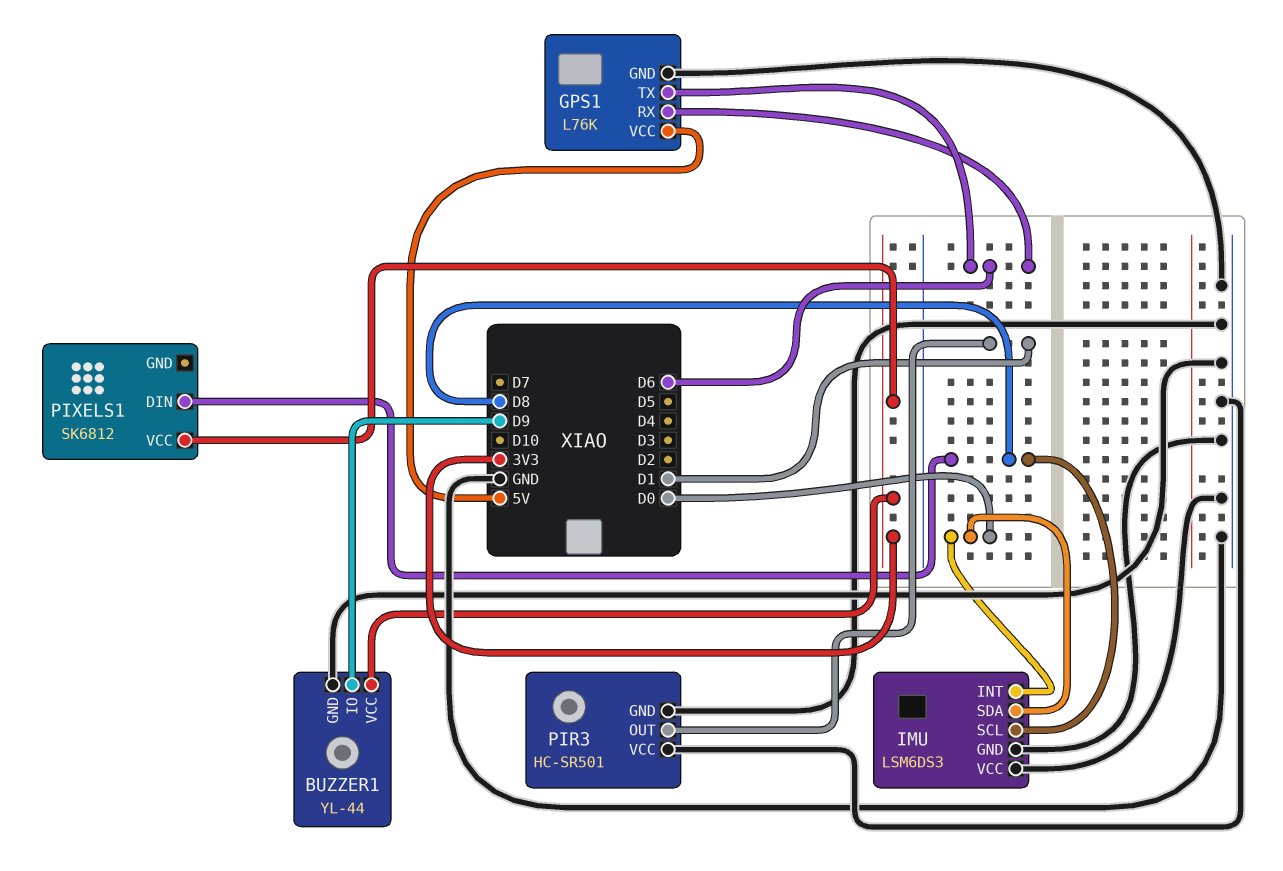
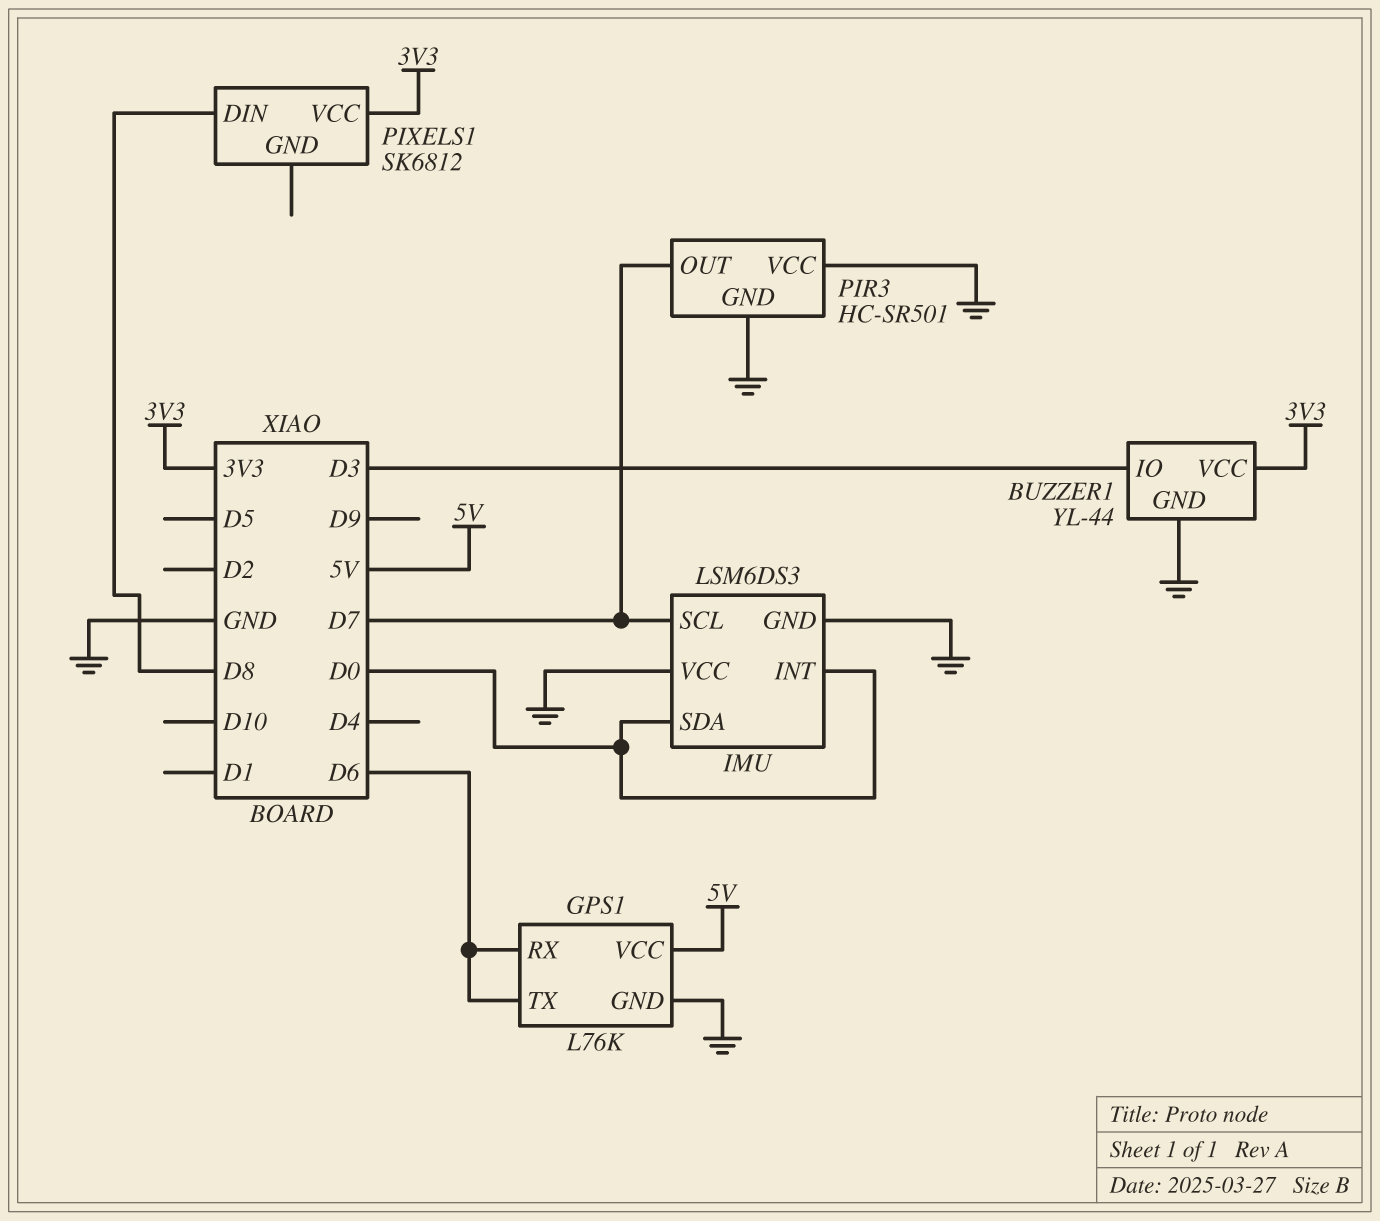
BUZZER1 pin IO: D9 -> D3
IMU pin SCL: D8 -> D7
PIR3 pin OUT: D1 -> D7

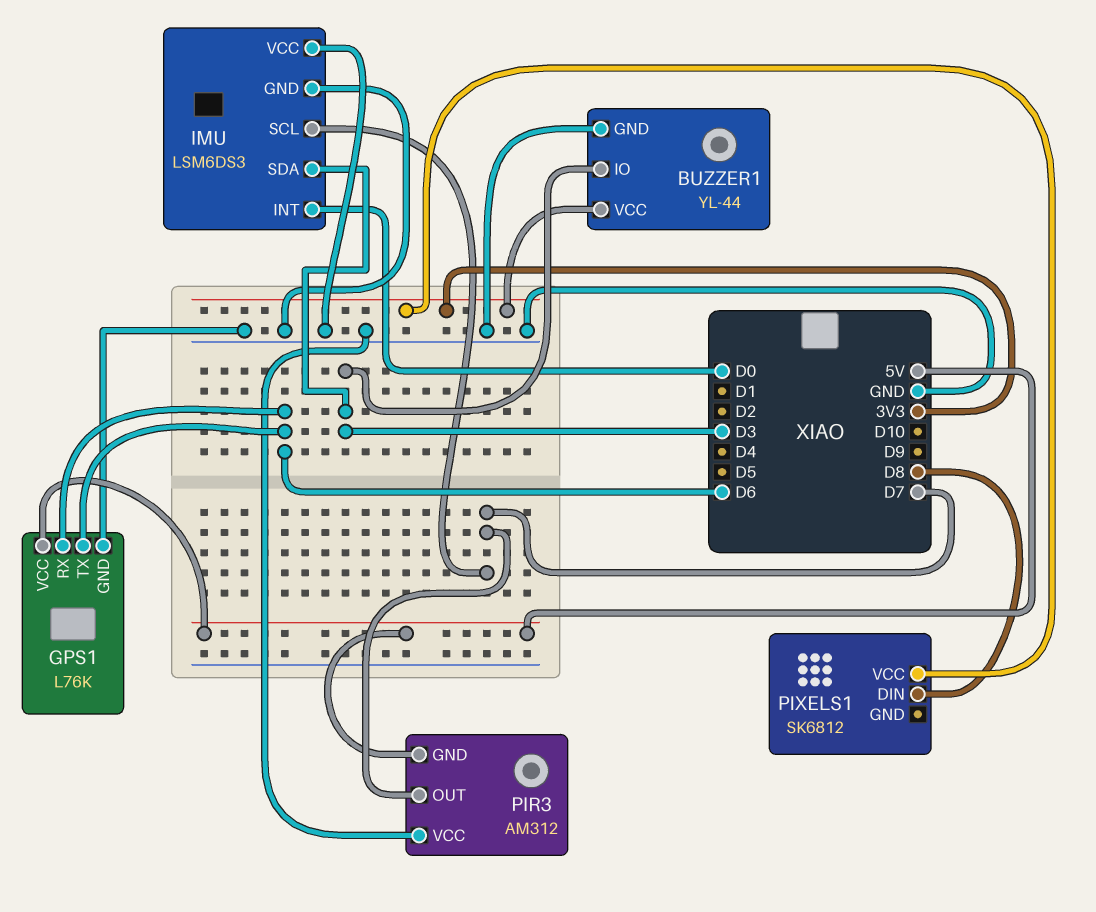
IMU pin SDA: D0 -> D3
PIR3: HC-SR501 -> AM312
PIR3 pin GND: GND -> 5V

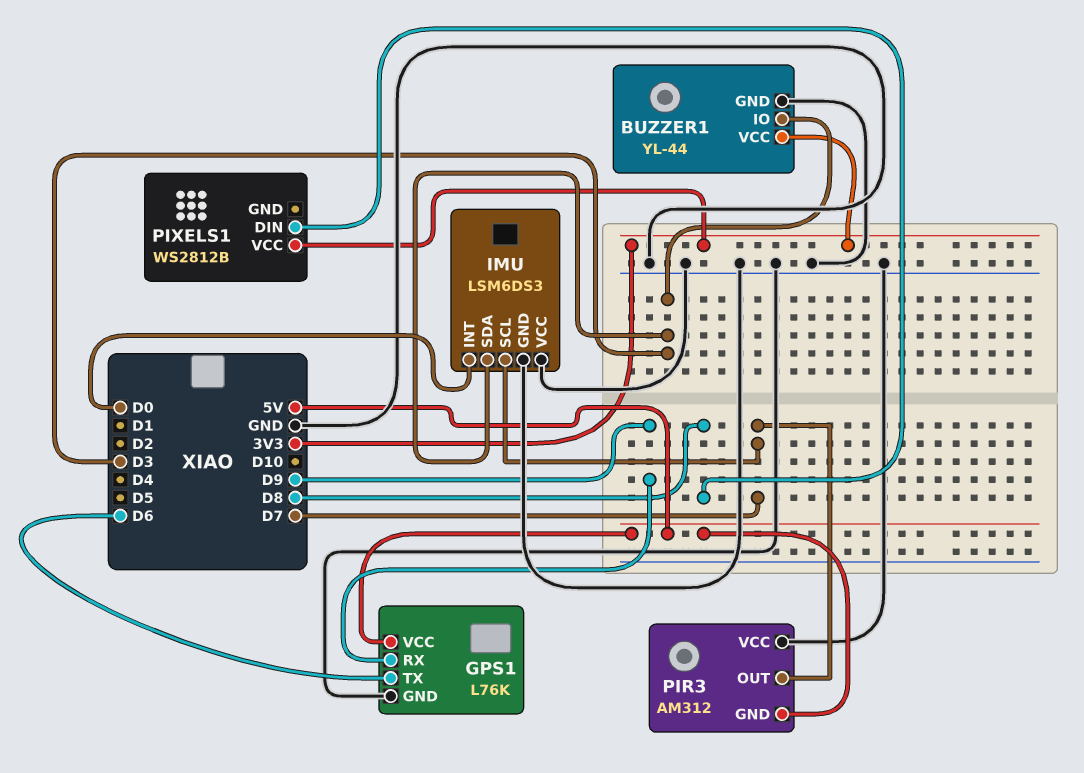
GPS1 pin RX: D6 -> D9
PIXELS1: SK6812 -> WS2812B

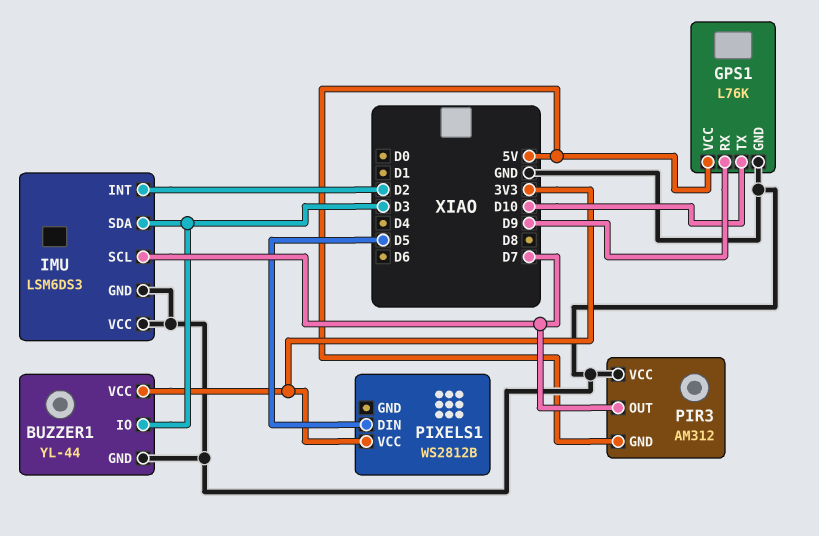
GPS1 pin TX: D6 -> D10
IMU pin INT: D0 -> D2
PIXELS1 pin DIN: D8 -> D5

